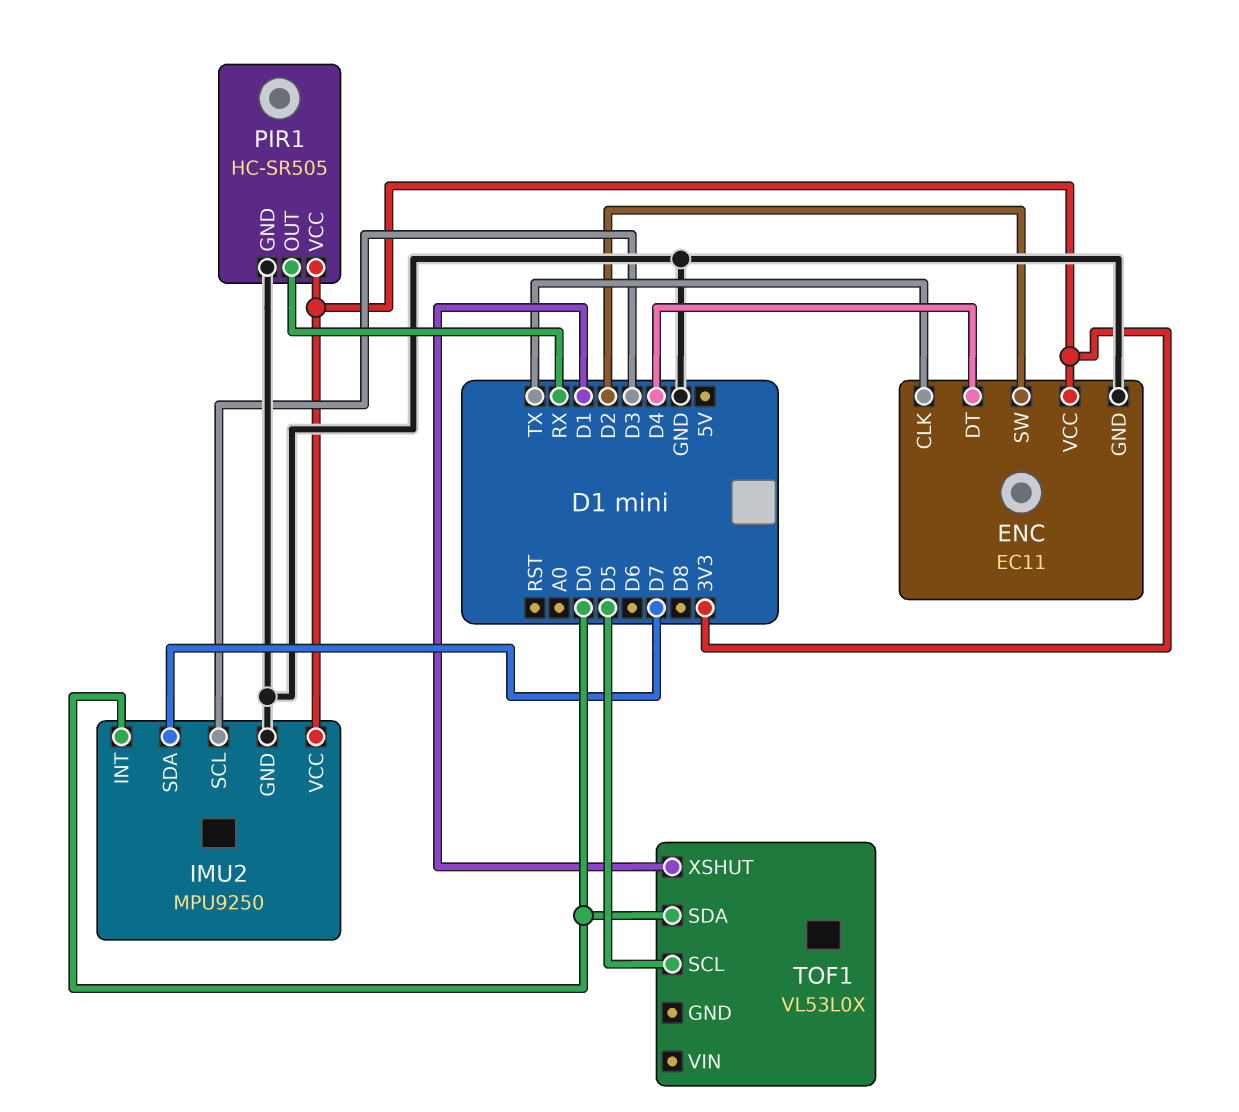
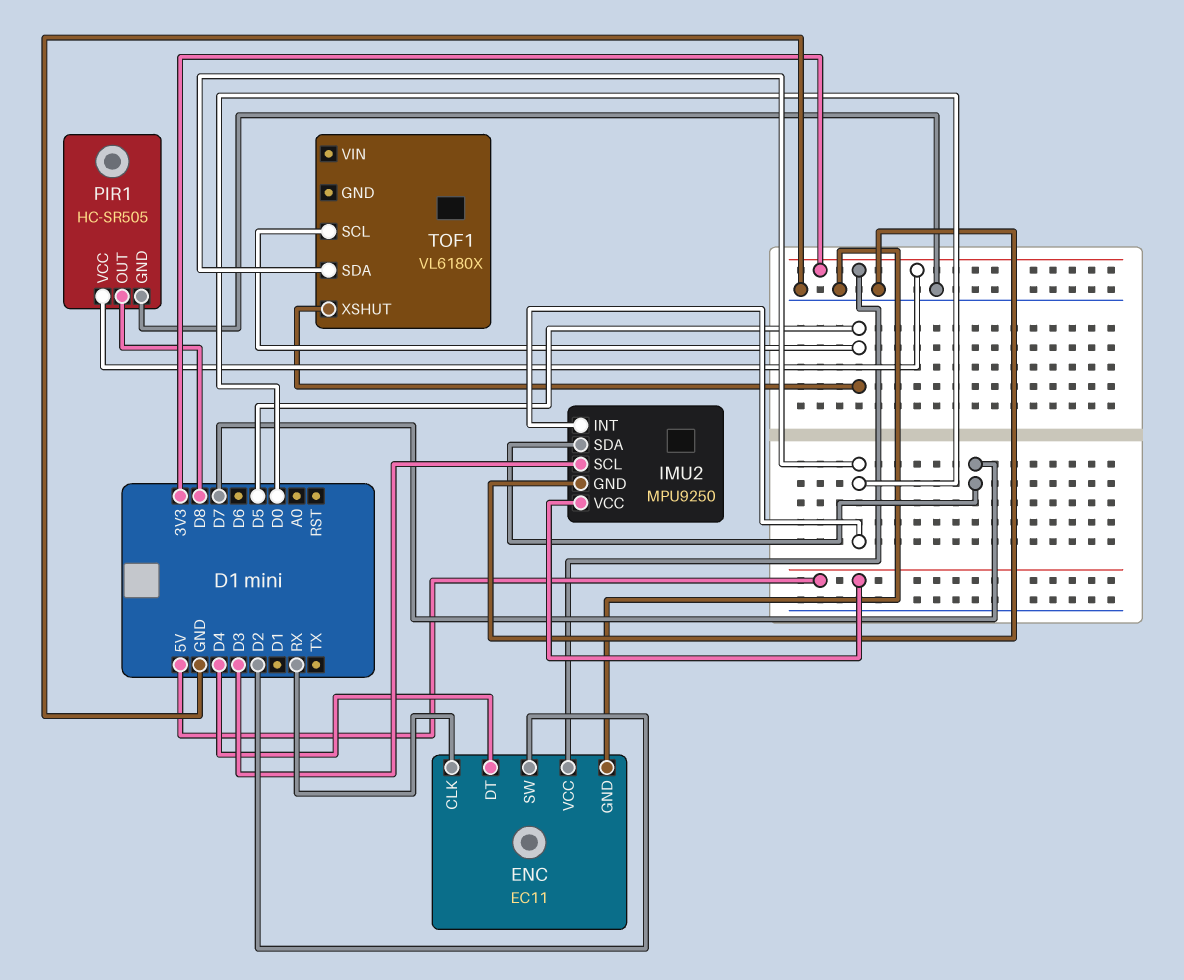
ENC pin CLK: TX -> RX
IMU2 pin VCC: 3V3 -> 5V
PIR1 pin OUT: RX -> D8
TOF1: VL53L0X -> VL6180X
TOF1 pin XSHUT: D1 -> D5

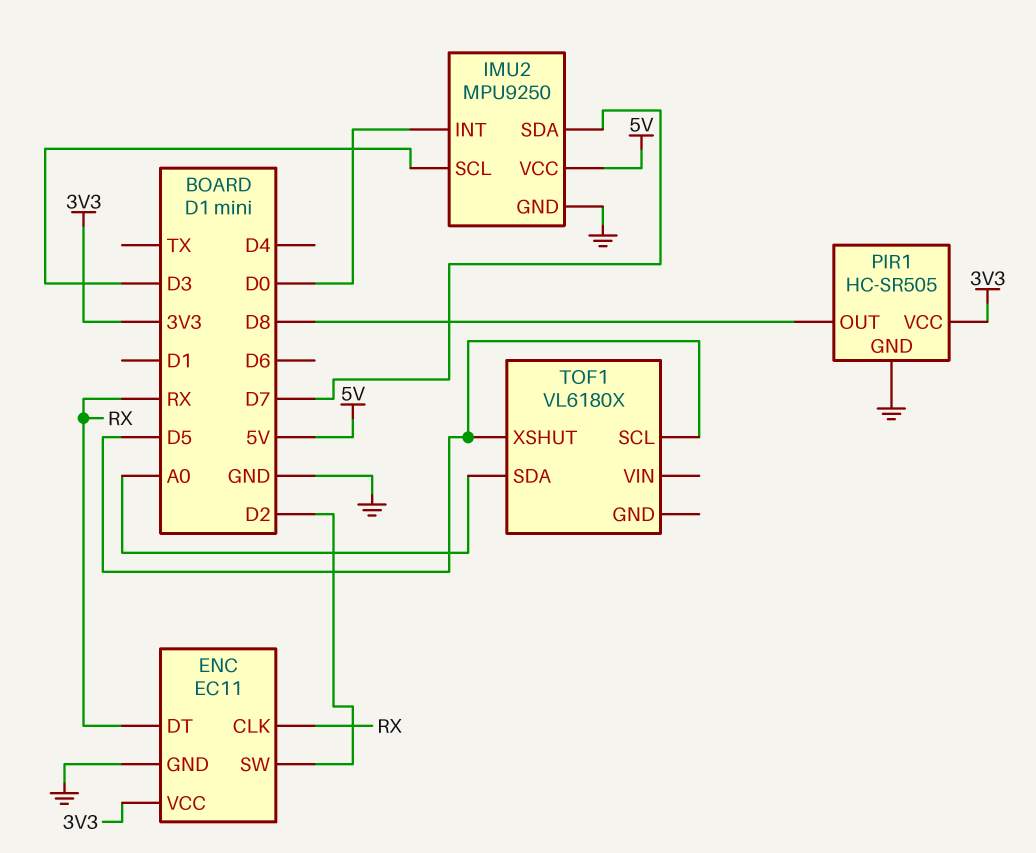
ENC pin DT: D4 -> RX
TOF1 pin SDA: D0 -> A0

